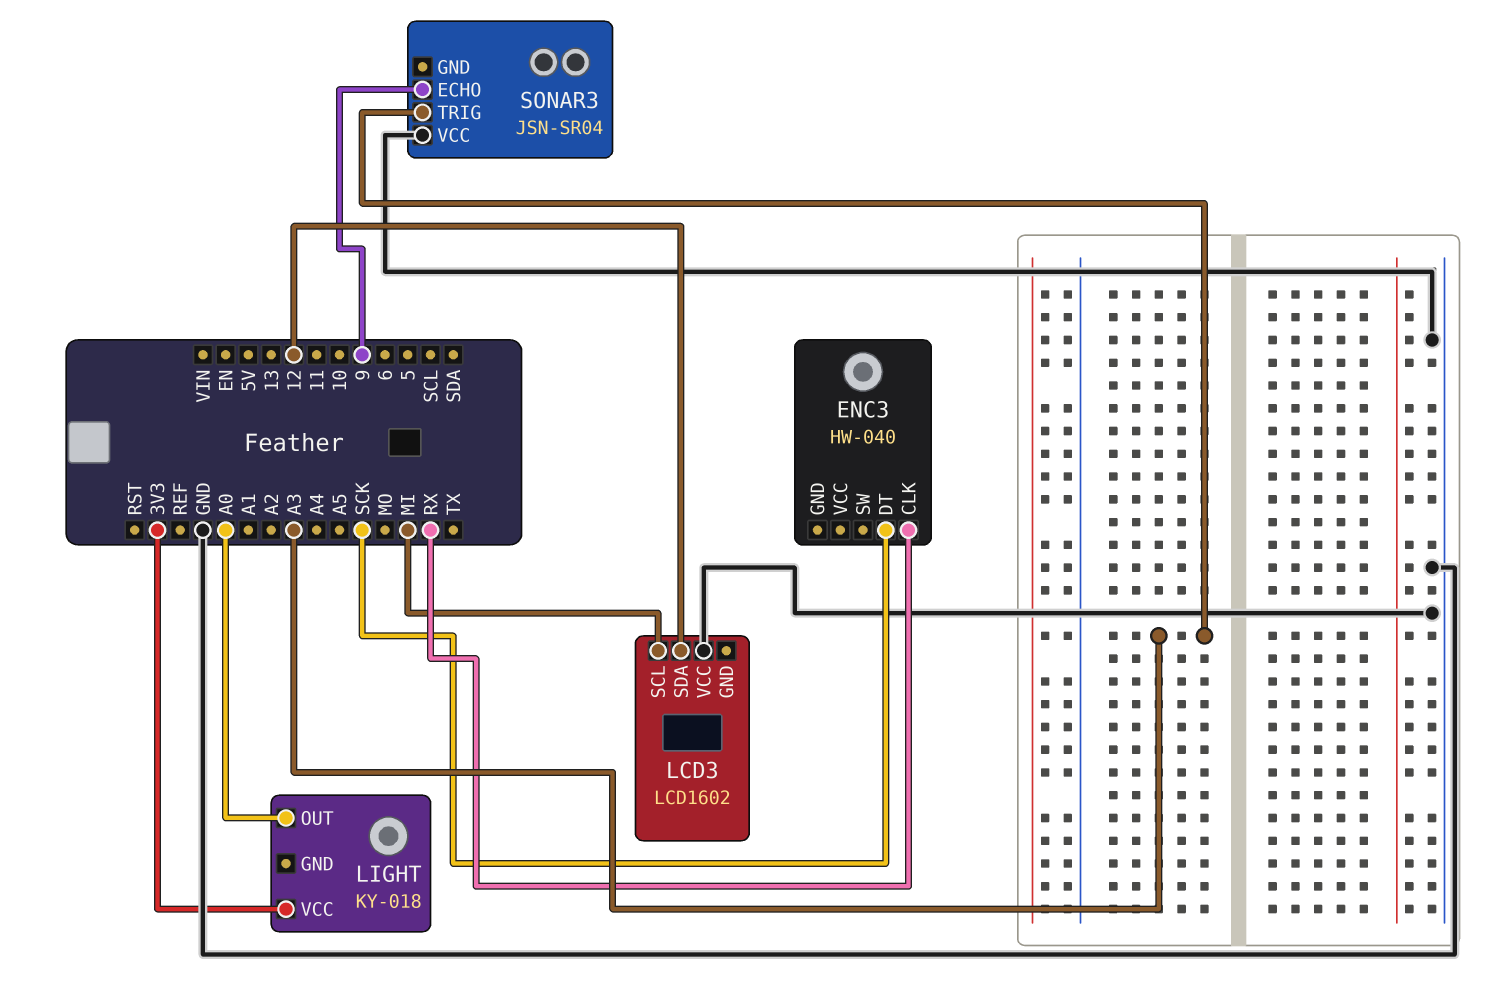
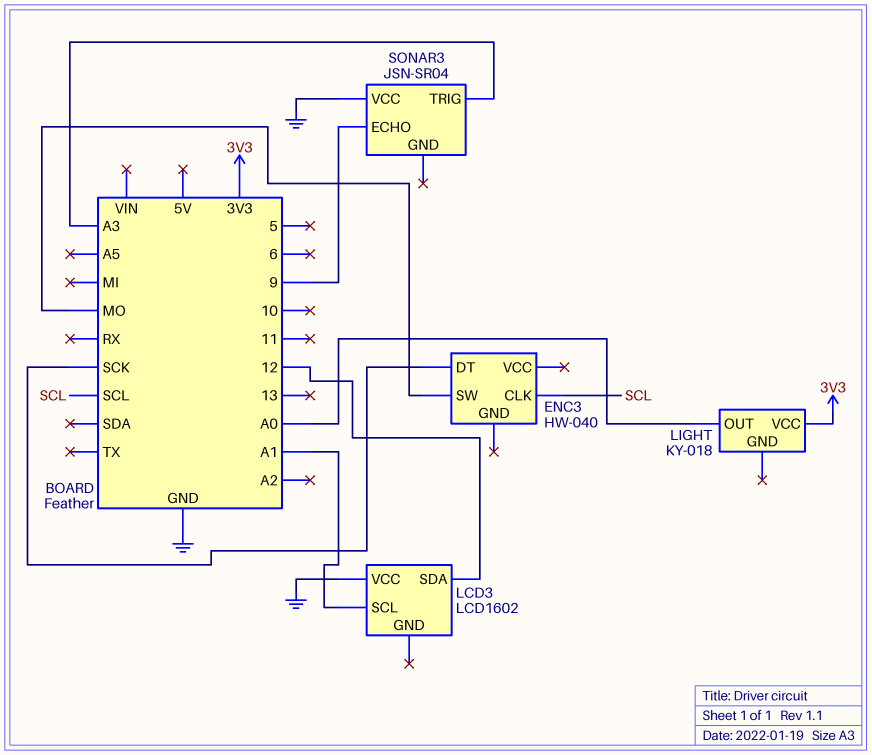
ENC3 pin CLK: RX -> SCL
ENC3 pin SW: none -> MO
LCD3 pin SCL: MI -> A1

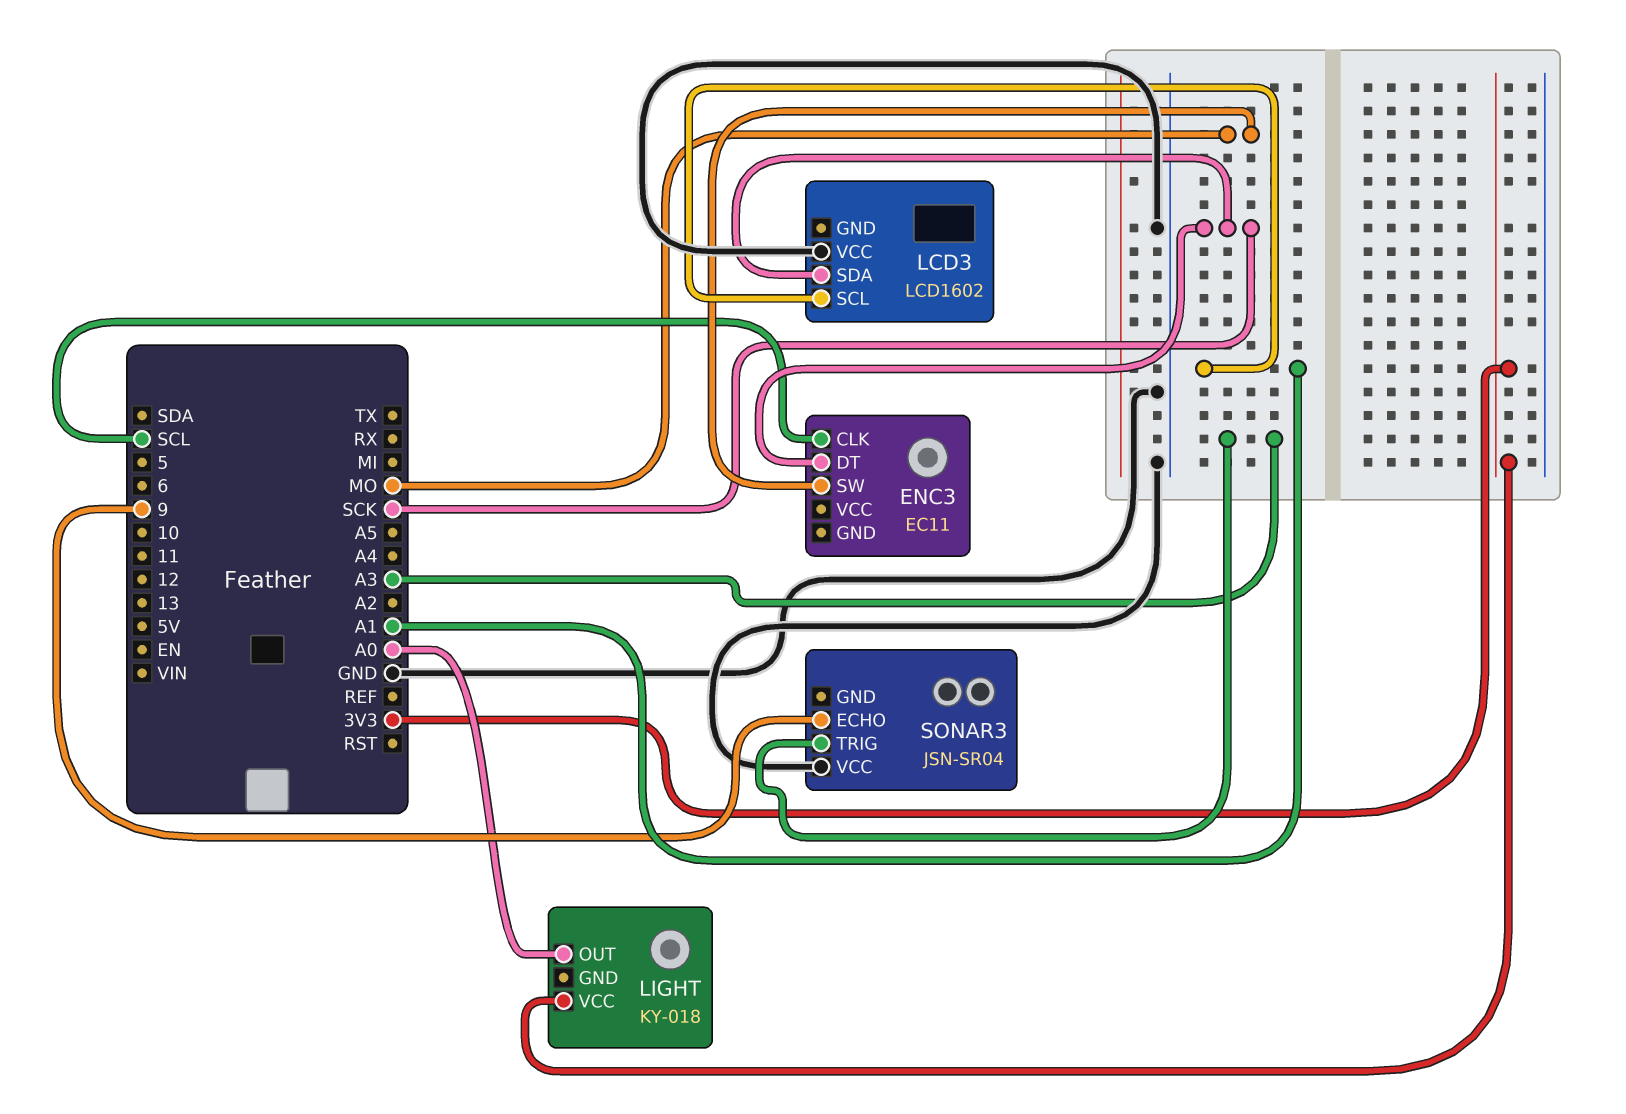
ENC3: HW-040 -> EC11
LCD3 pin SDA: 12 -> SCK

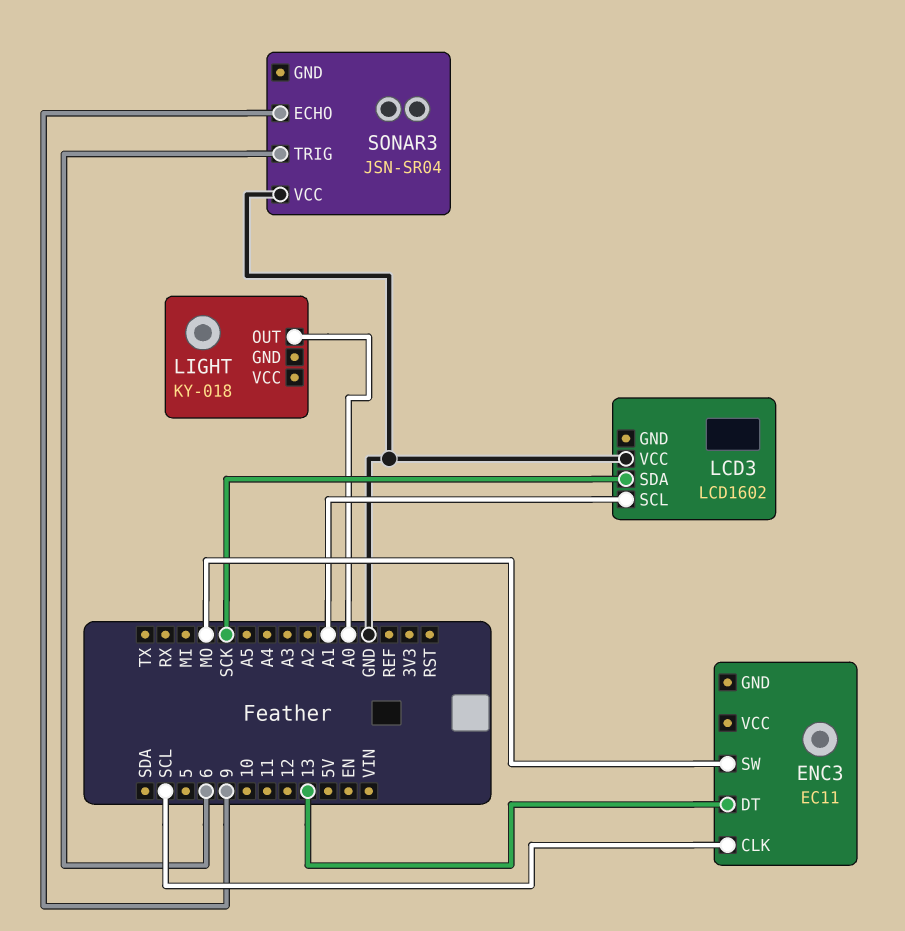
ENC3 pin DT: SCK -> 13
LIGHT pin VCC: 3V3 -> none
SONAR3 pin TRIG: A3 -> 6

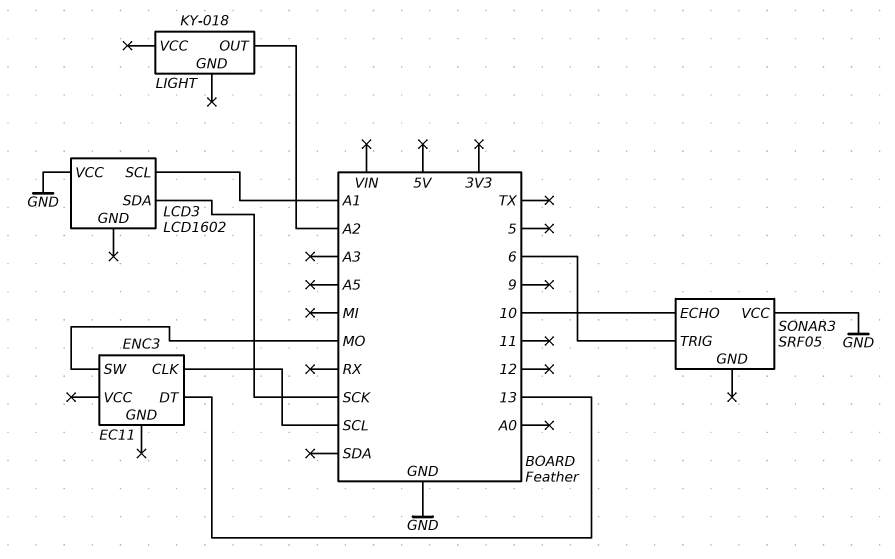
LIGHT pin OUT: A0 -> A2
SONAR3: JSN-SR04 -> SRF05
SONAR3 pin ECHO: 9 -> 10

